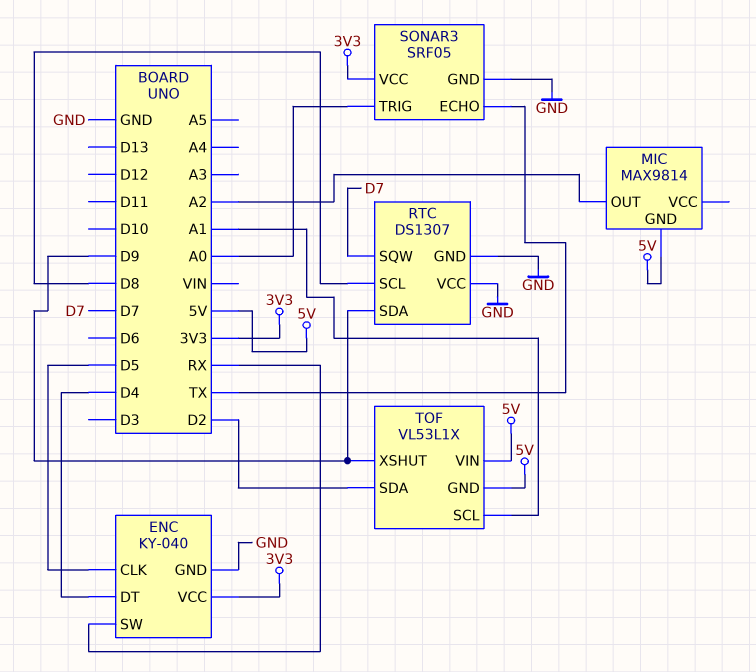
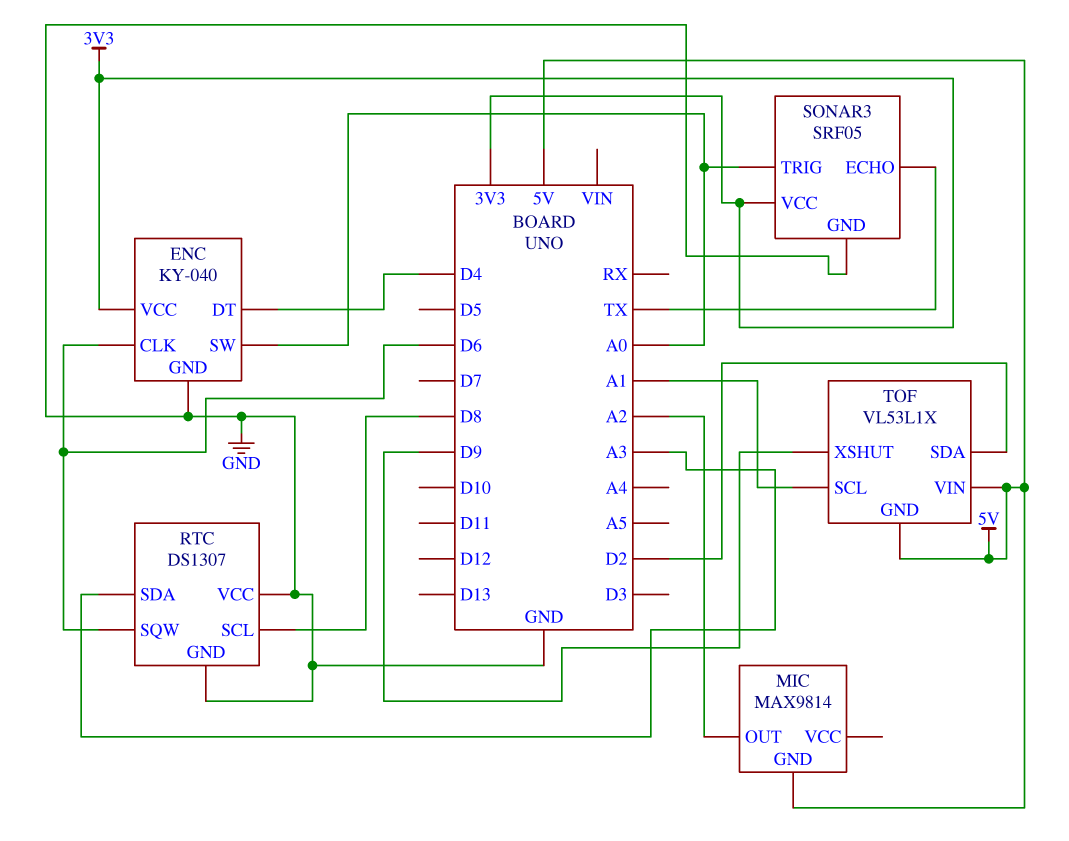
ENC pin CLK: D5 -> D6
ENC pin SW: RX -> A0
RTC pin SDA: D9 -> A3
RTC pin SQW: D7 -> D6

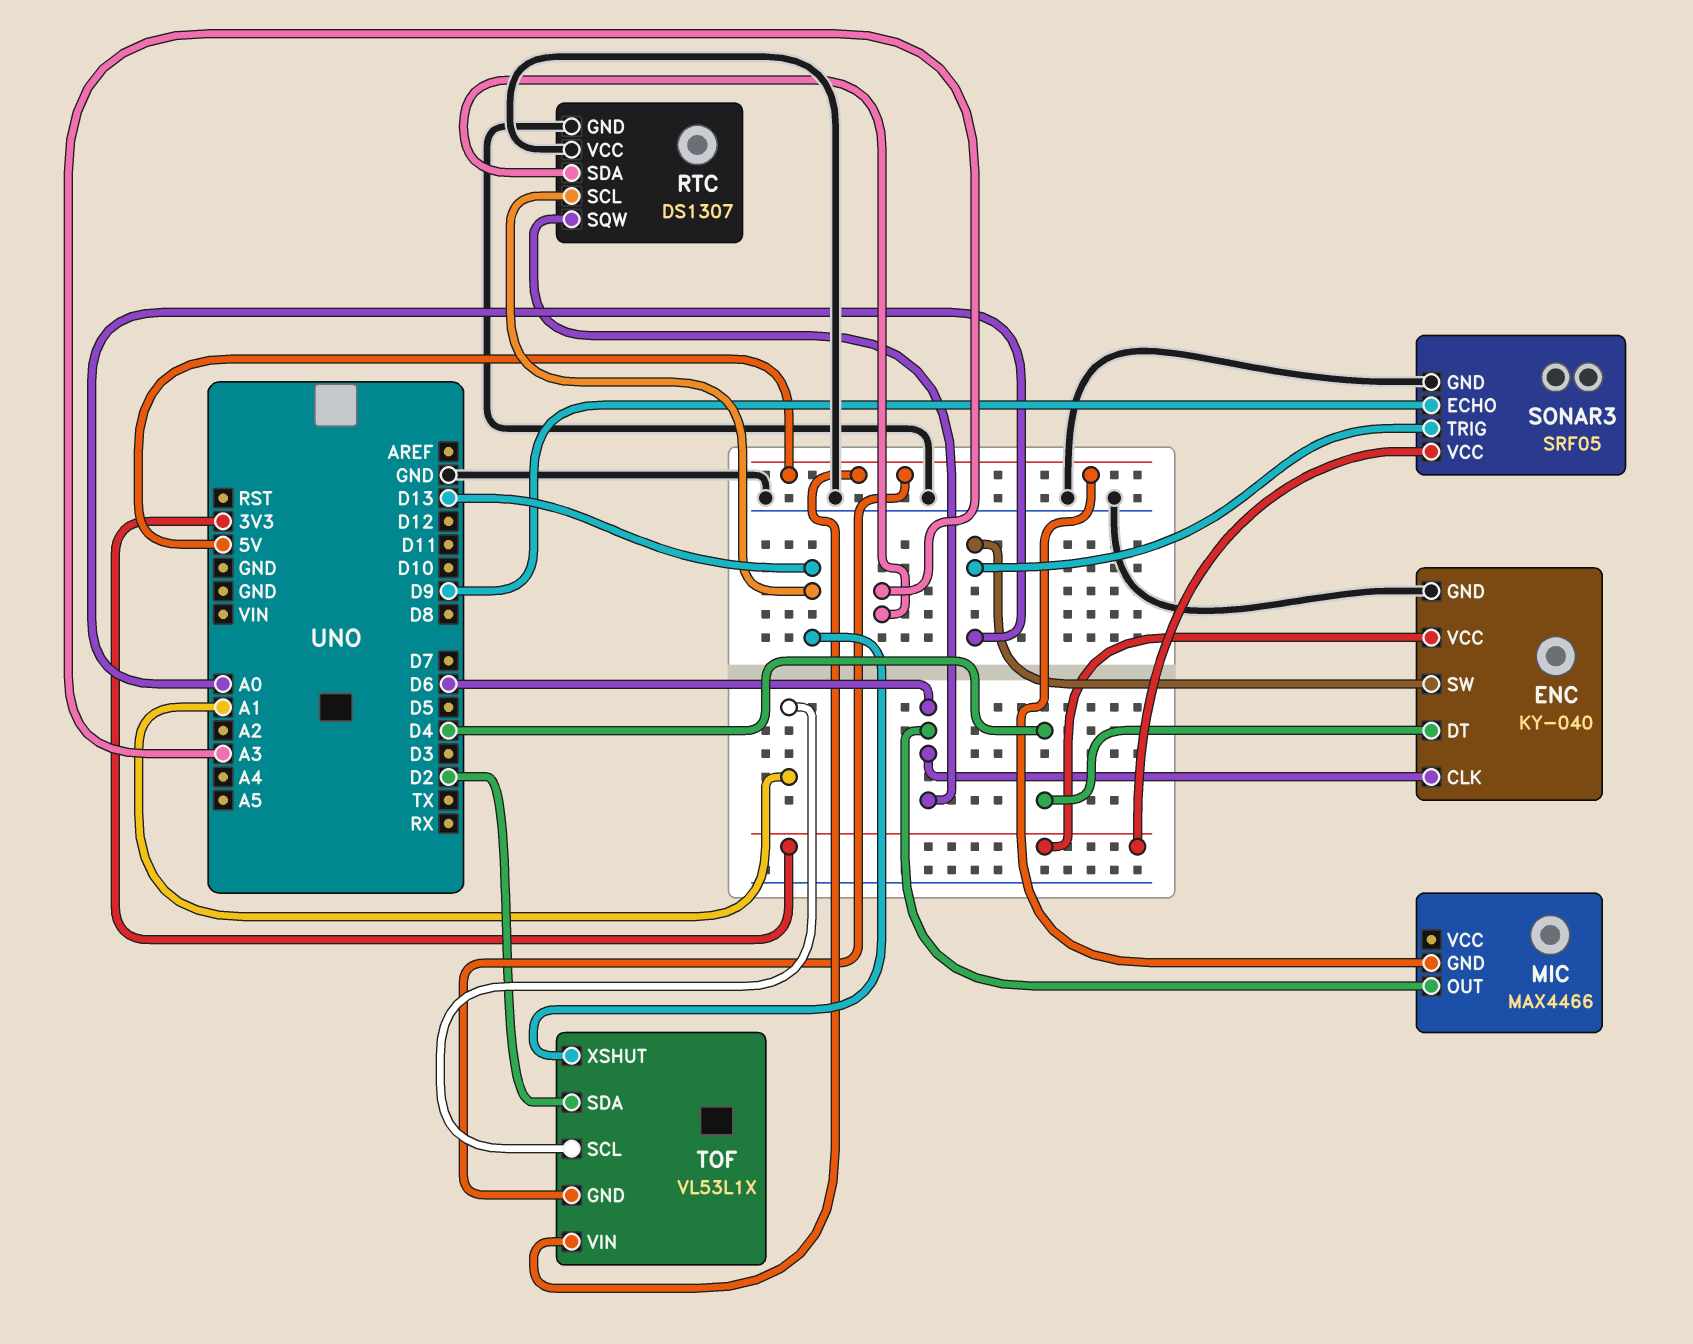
MIC: MAX9814 -> MAX4466
MIC pin OUT: A2 -> D6
RTC pin SCL: D8 -> D13
SONAR3 pin ECHO: TX -> D9
TOF pin XSHUT: D9 -> D13

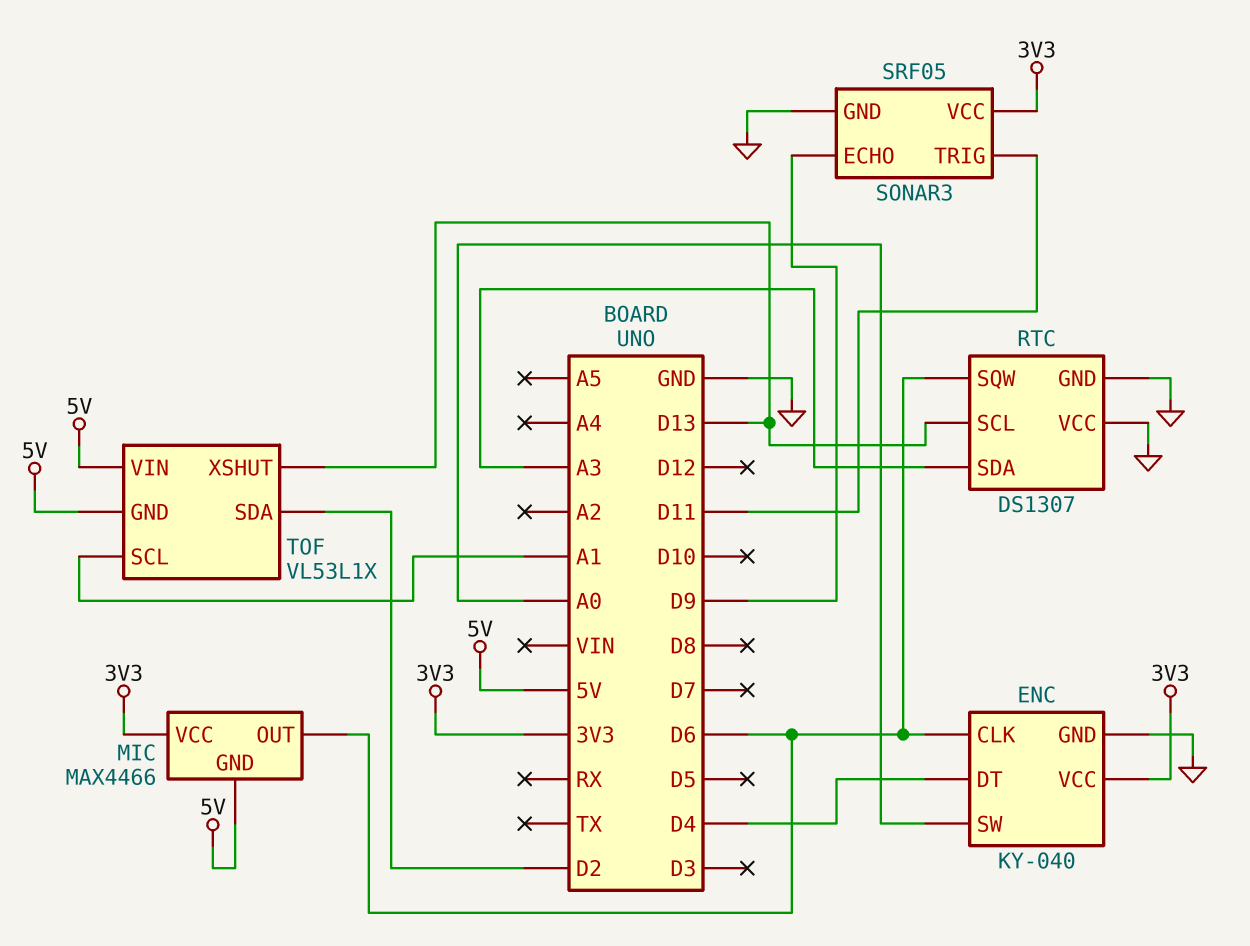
MIC pin VCC: none -> 3V3
SONAR3 pin TRIG: A0 -> D11

